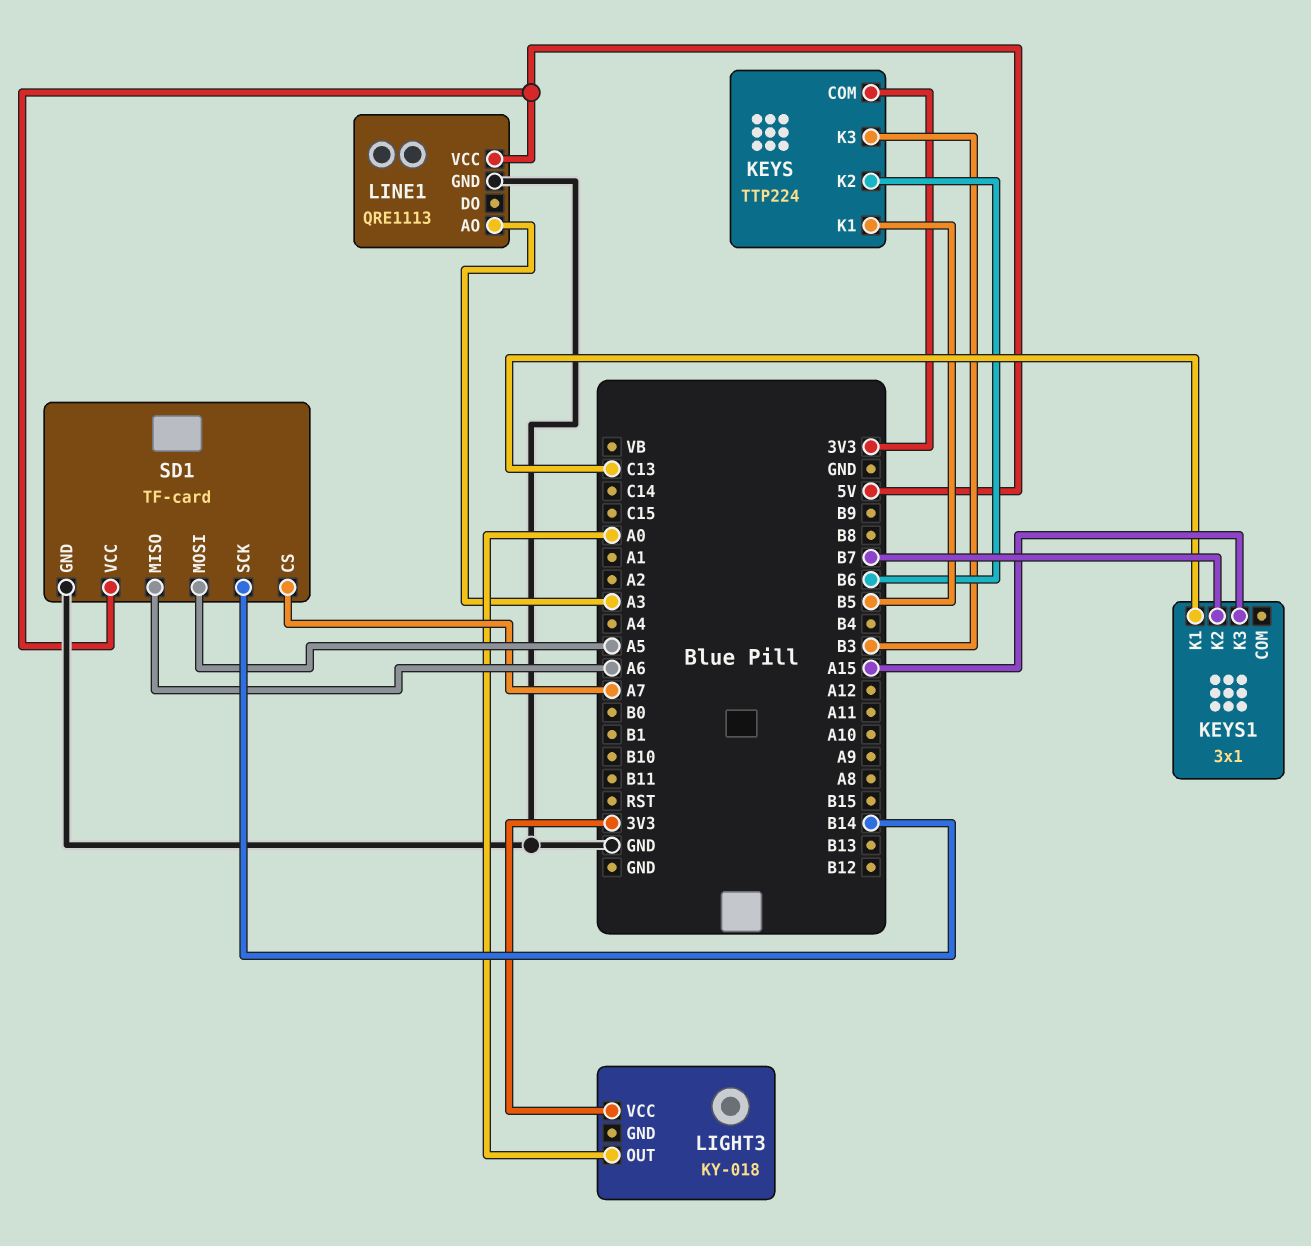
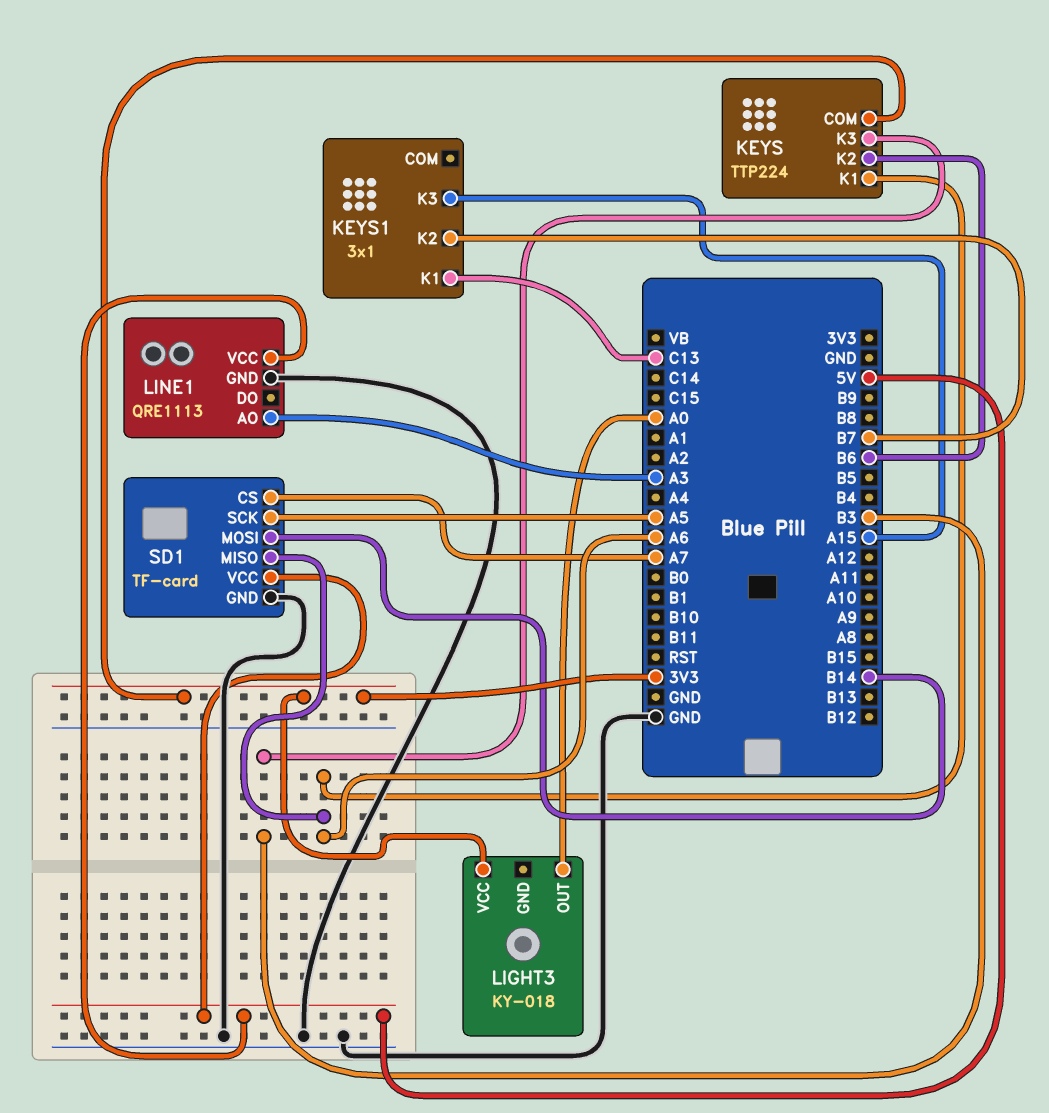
KEYS pin K1: B5 -> A6
SD1 pin MOSI: A5 -> B14
SD1 pin SCK: B14 -> A5

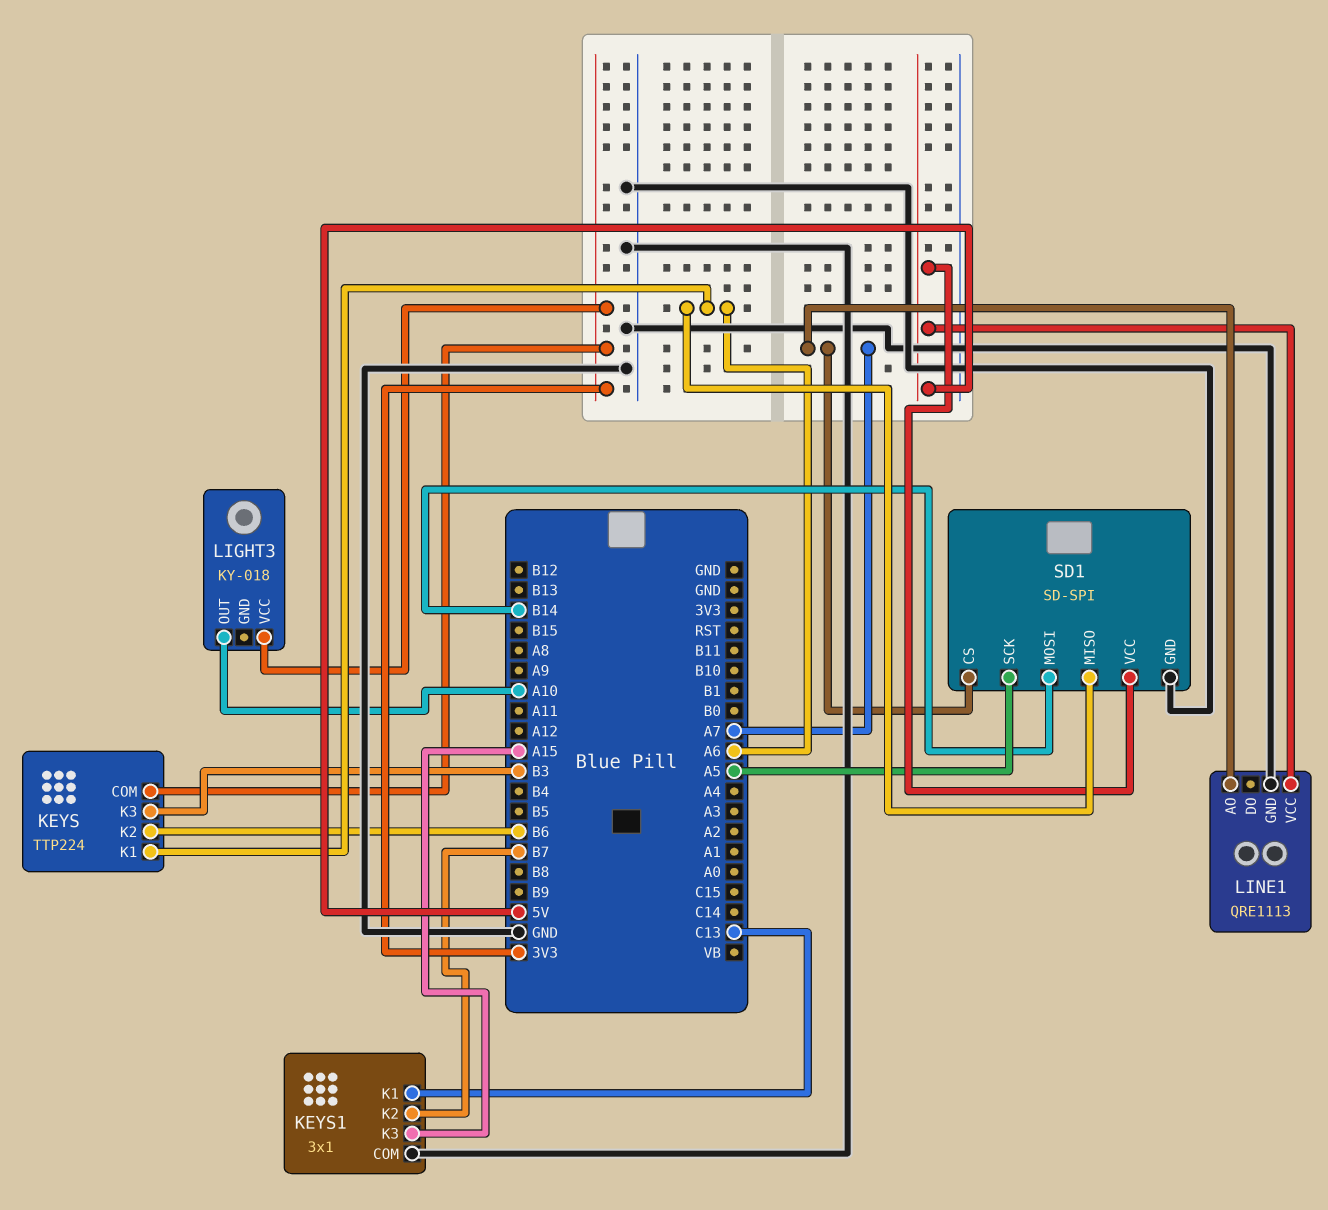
KEYS1 pin COM: none -> GND
LIGHT3 pin OUT: A0 -> A10
LINE1 pin AO: A3 -> A7
SD1: TF-card -> SD-SPI

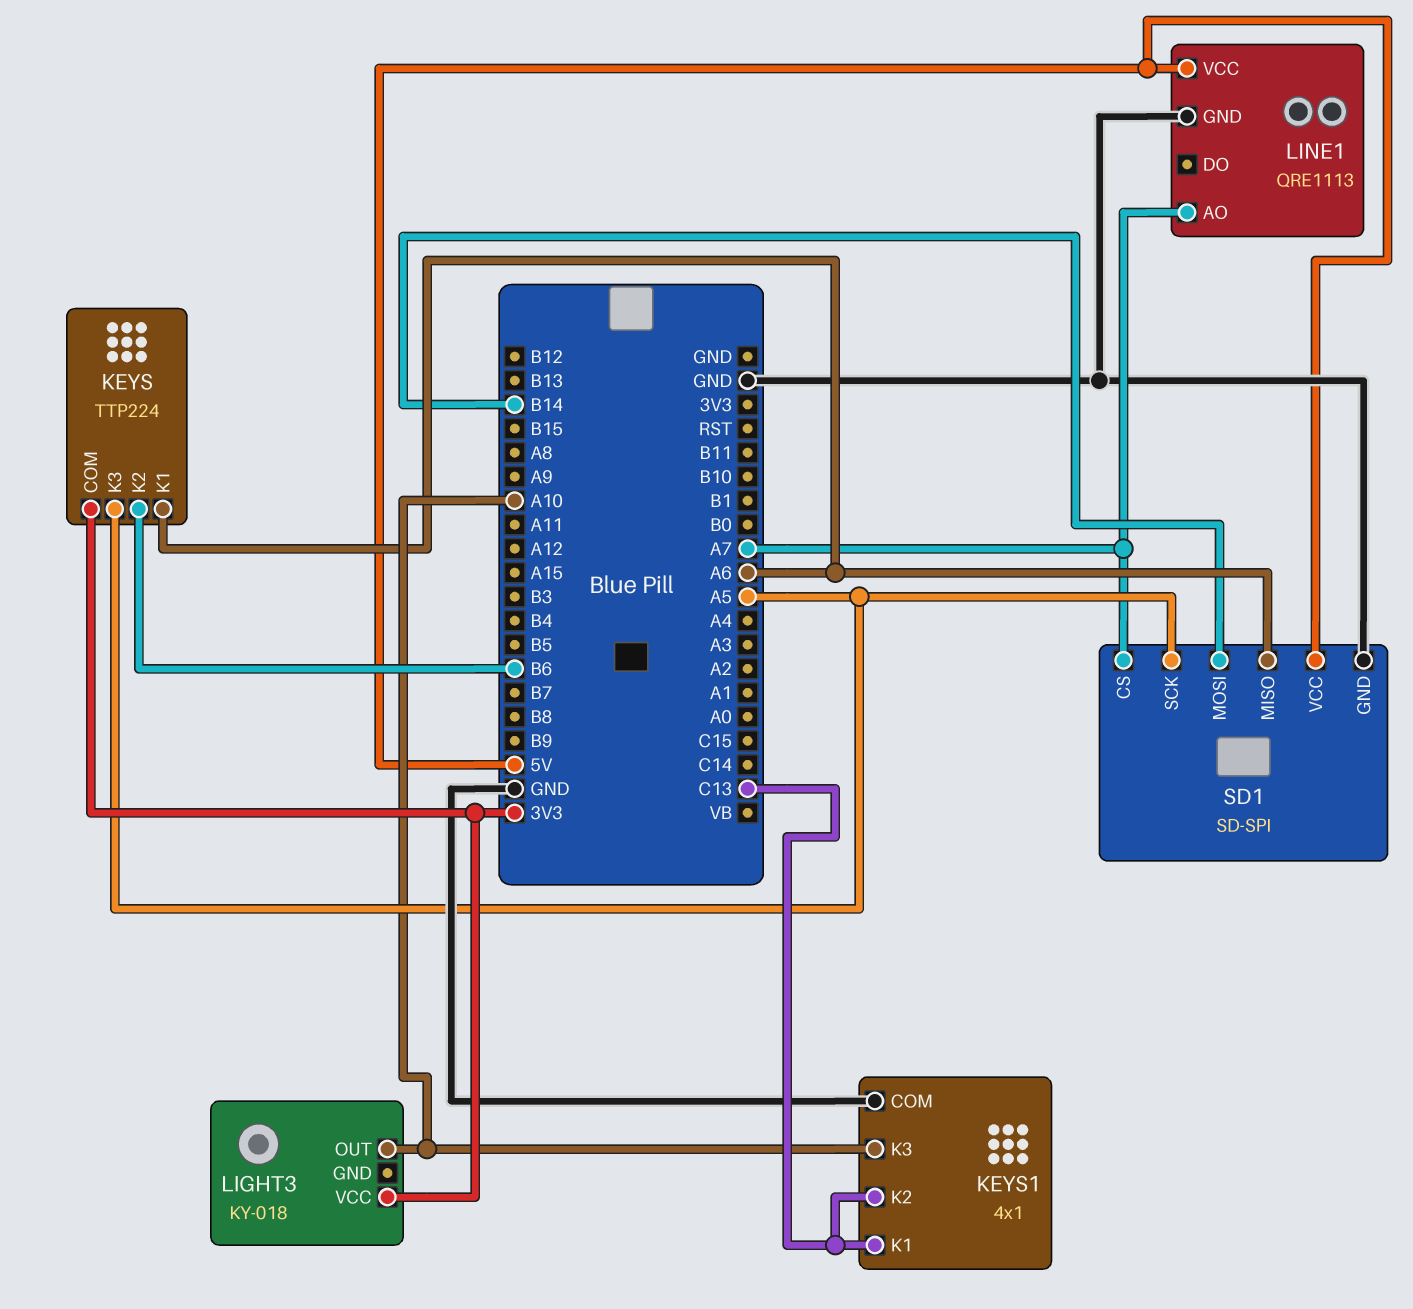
KEYS pin K3: B3 -> A5
KEYS1: 3x1 -> 4x1
KEYS1 pin K2: B7 -> C13
KEYS1 pin K3: A15 -> A10

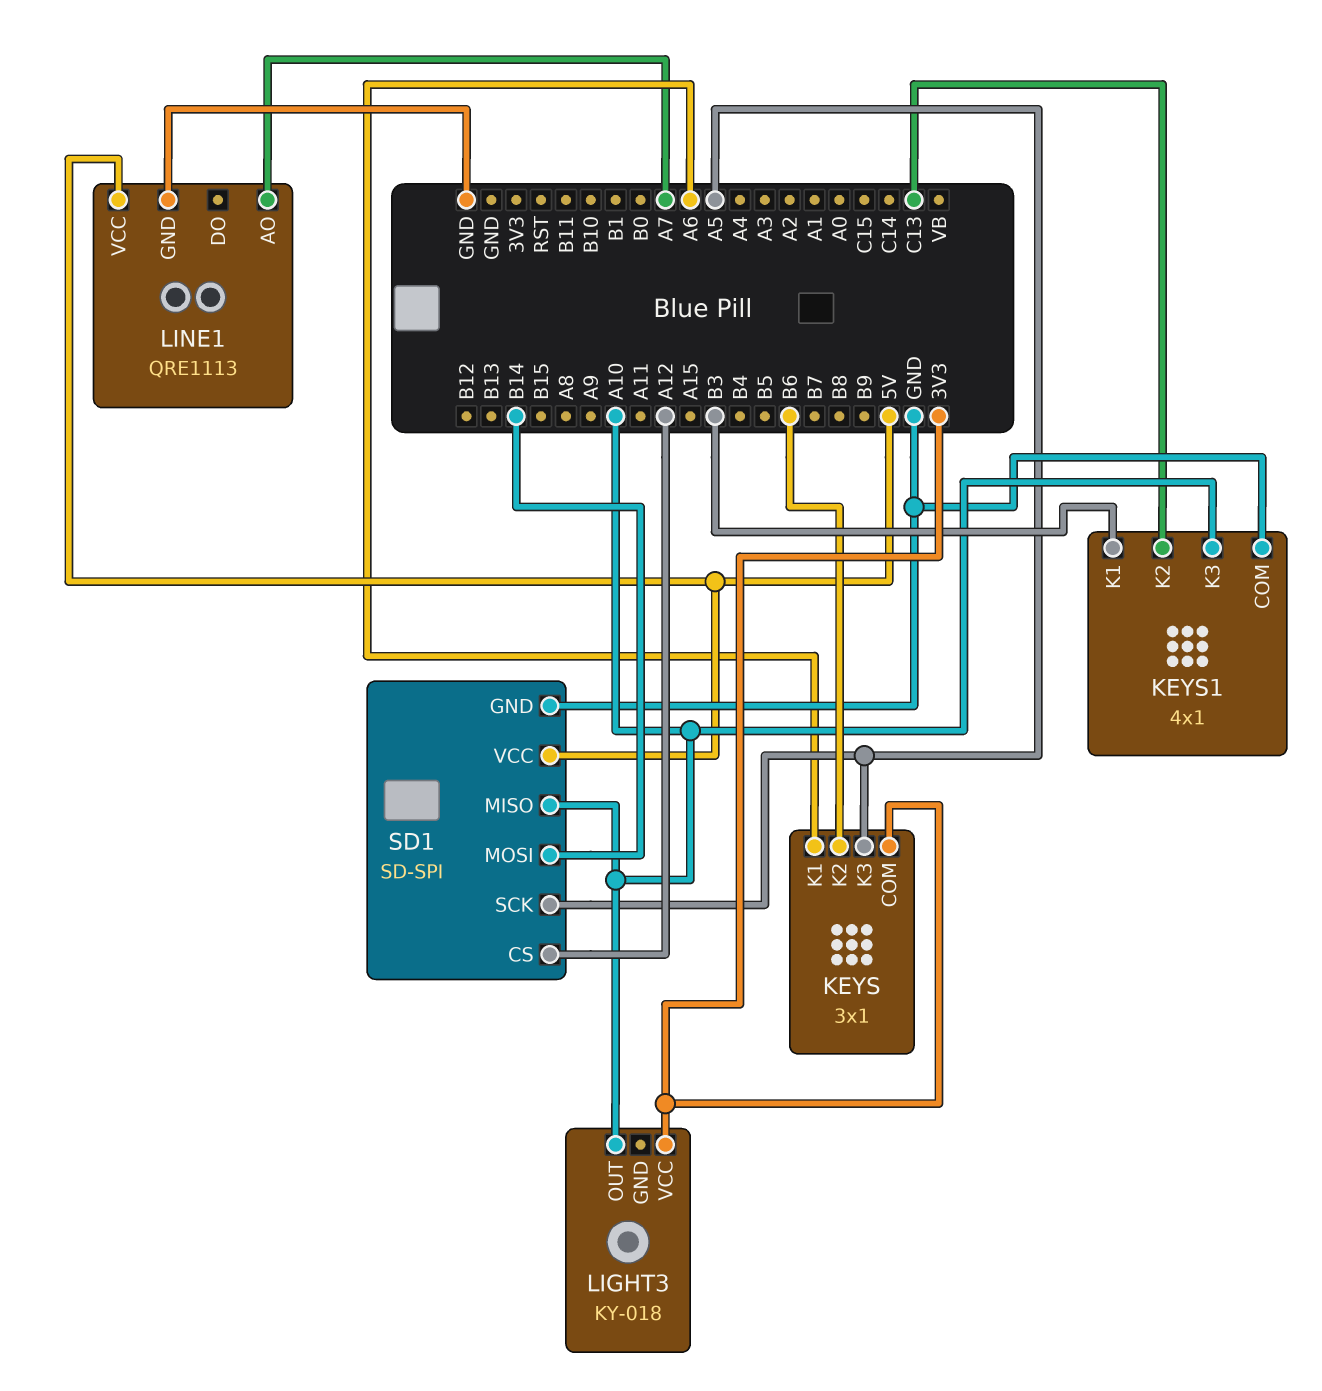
KEYS: TTP224 -> 3x1
KEYS1 pin K1: C13 -> B3
SD1 pin CS: A7 -> A12
SD1 pin MISO: A6 -> A10

